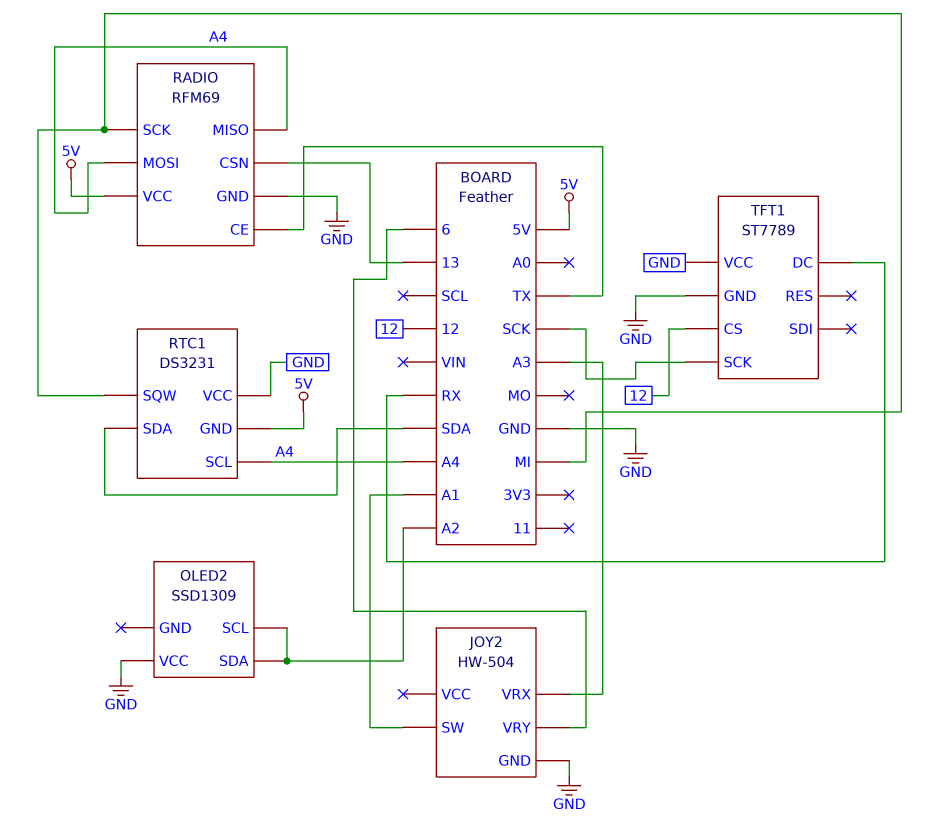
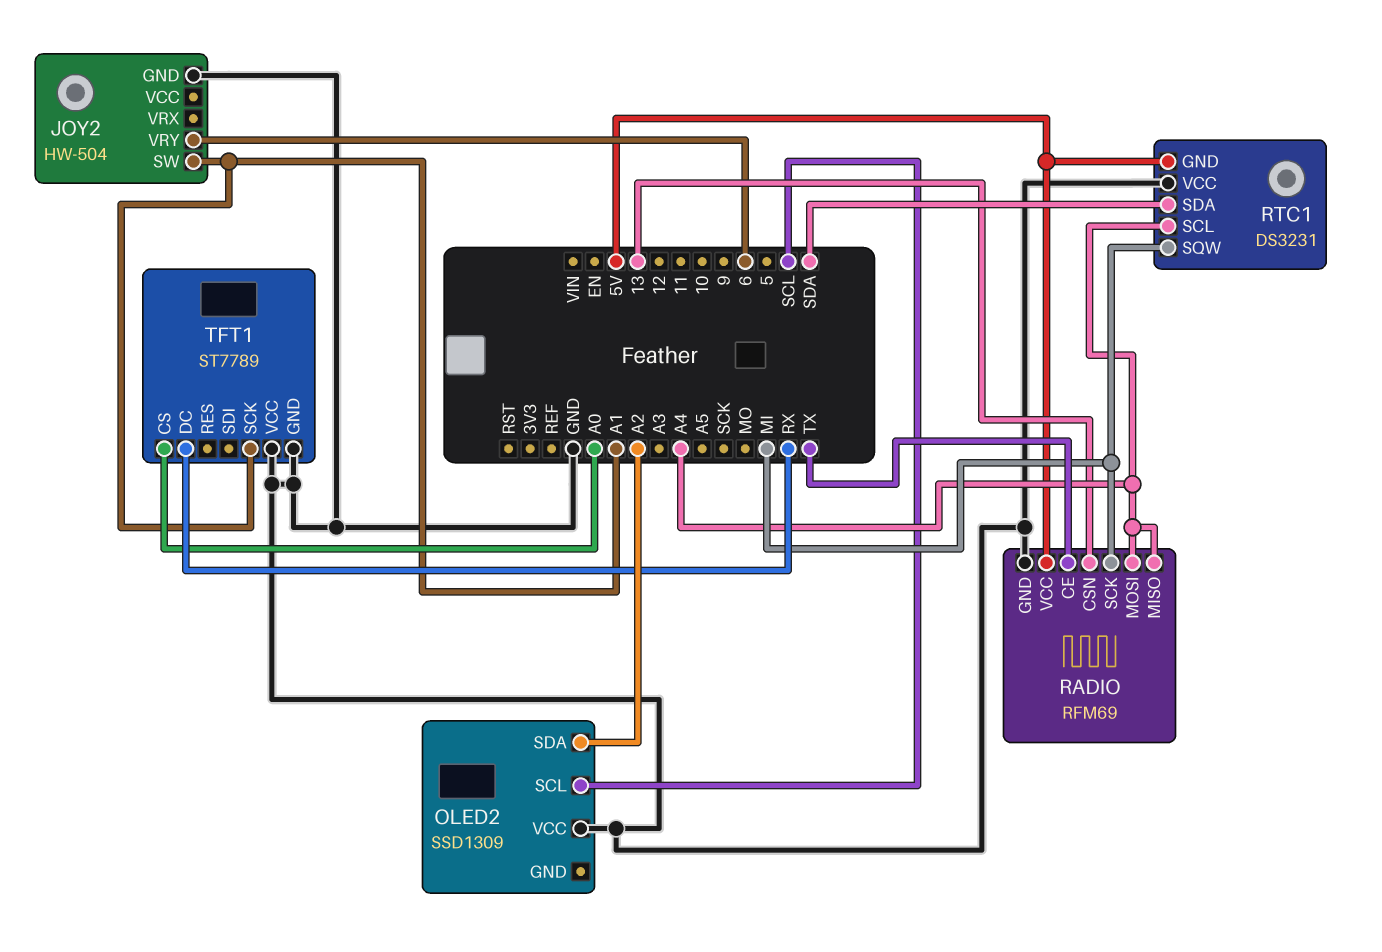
JOY2 pin VRX: A3 -> none
OLED2 pin SCL: A2 -> SCL
TFT1 pin CS: 12 -> A0
TFT1 pin SCK: SCK -> A1

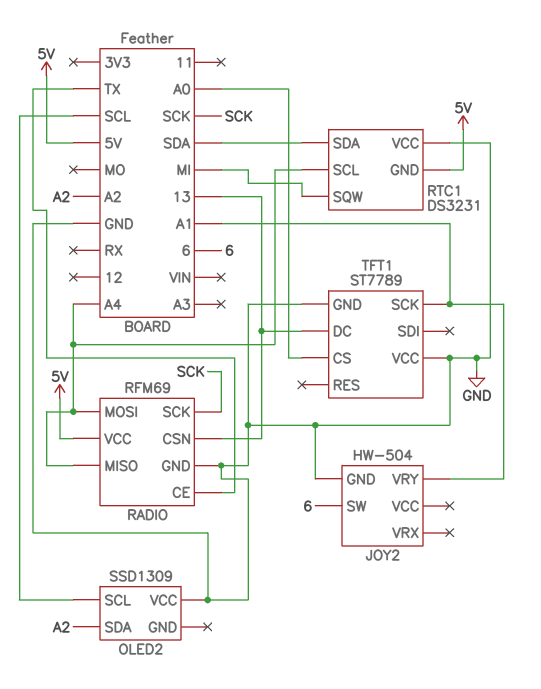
JOY2 pin SW: A1 -> 6
JOY2 pin VRY: 6 -> A1
RADIO pin SCK: MI -> SCK
TFT1 pin DC: RX -> 13

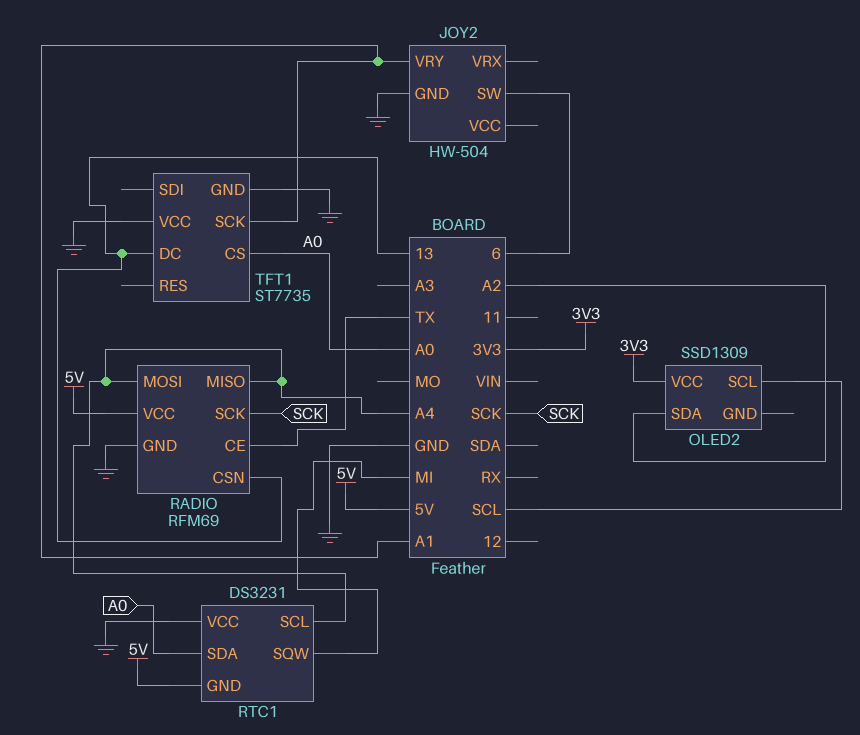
OLED2 pin VCC: GND -> 3V3
RTC1 pin SDA: SDA -> A0
TFT1: ST7789 -> ST7735

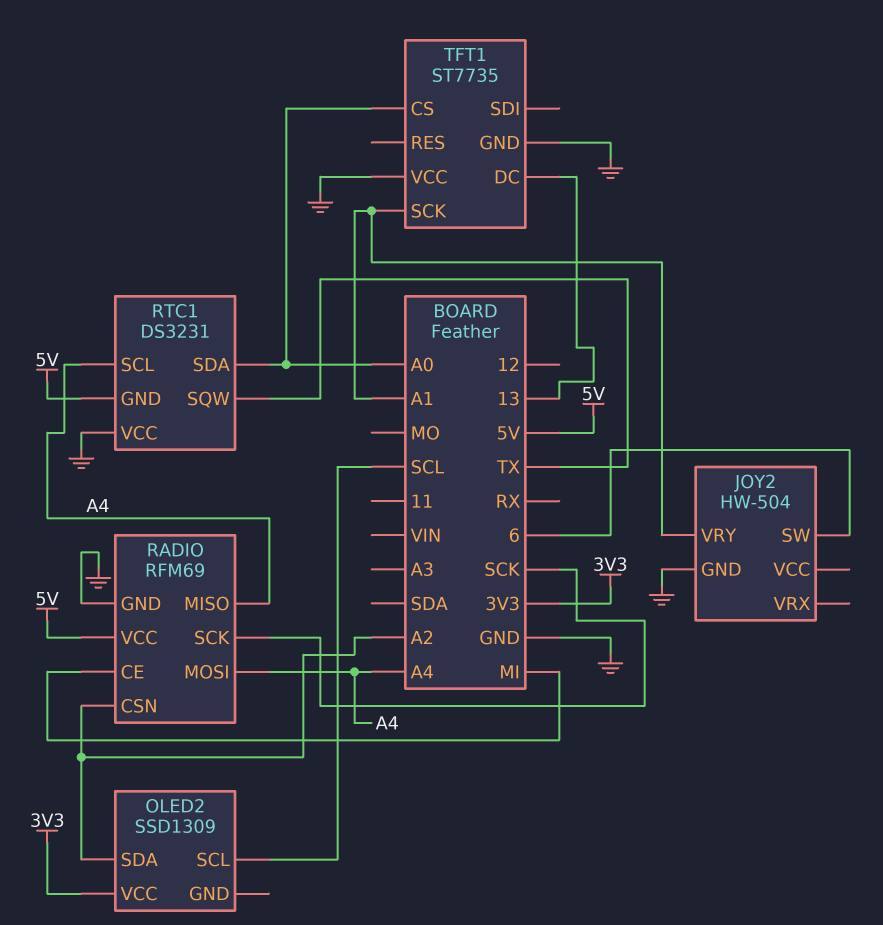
RADIO pin CE: TX -> MI
RADIO pin CSN: 13 -> A2
RTC1 pin SQW: MI -> TX

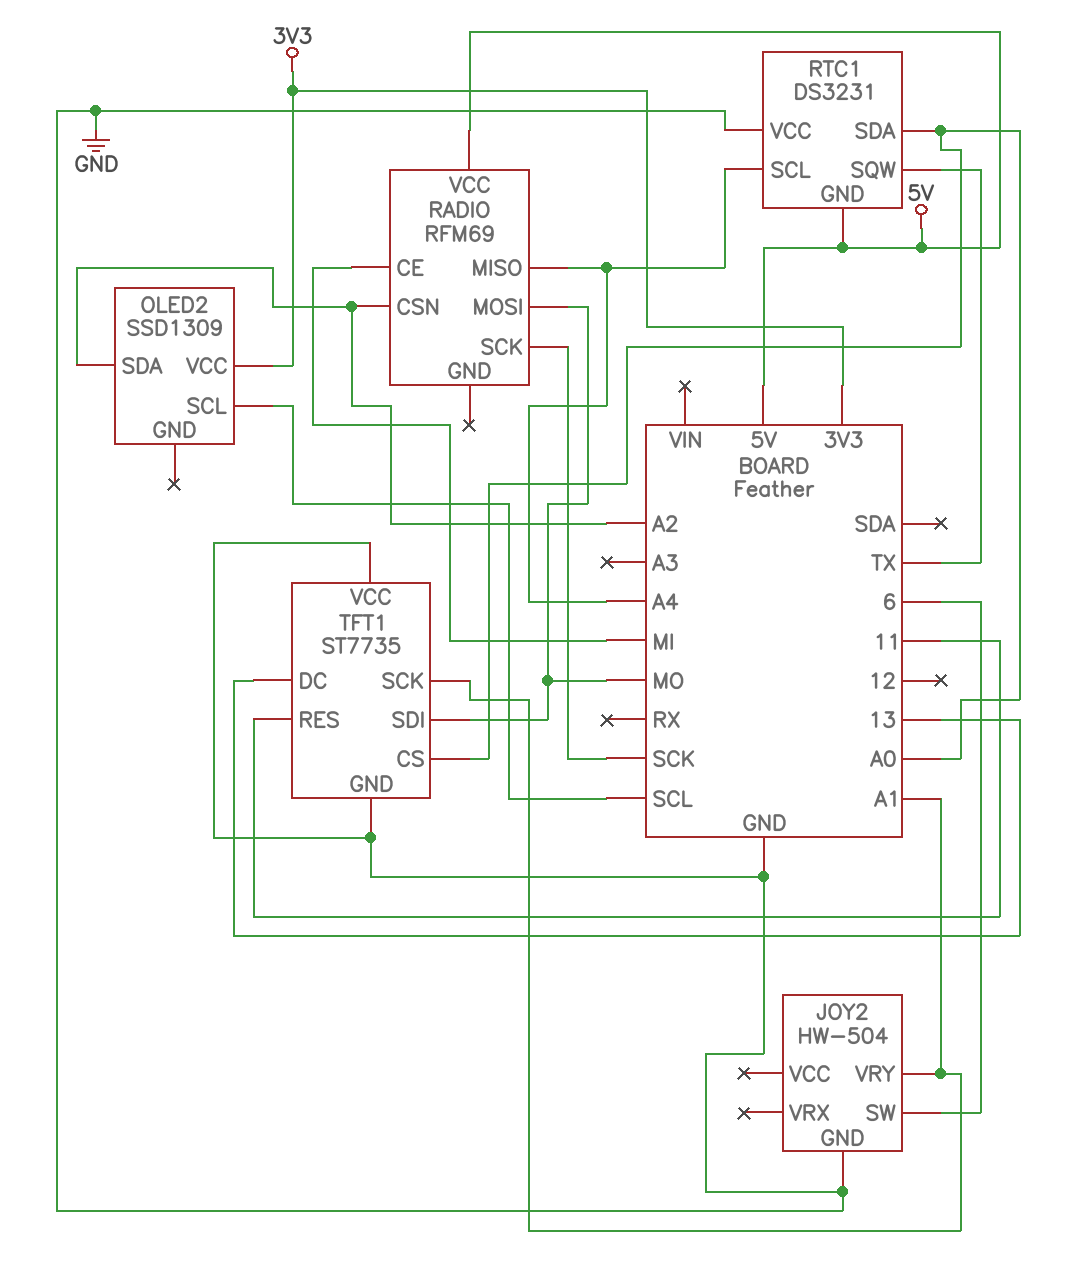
RADIO pin GND: GND -> none
RADIO pin MOSI: A4 -> MO
TFT1 pin RES: none -> 11
TFT1 pin SDI: none -> MO

